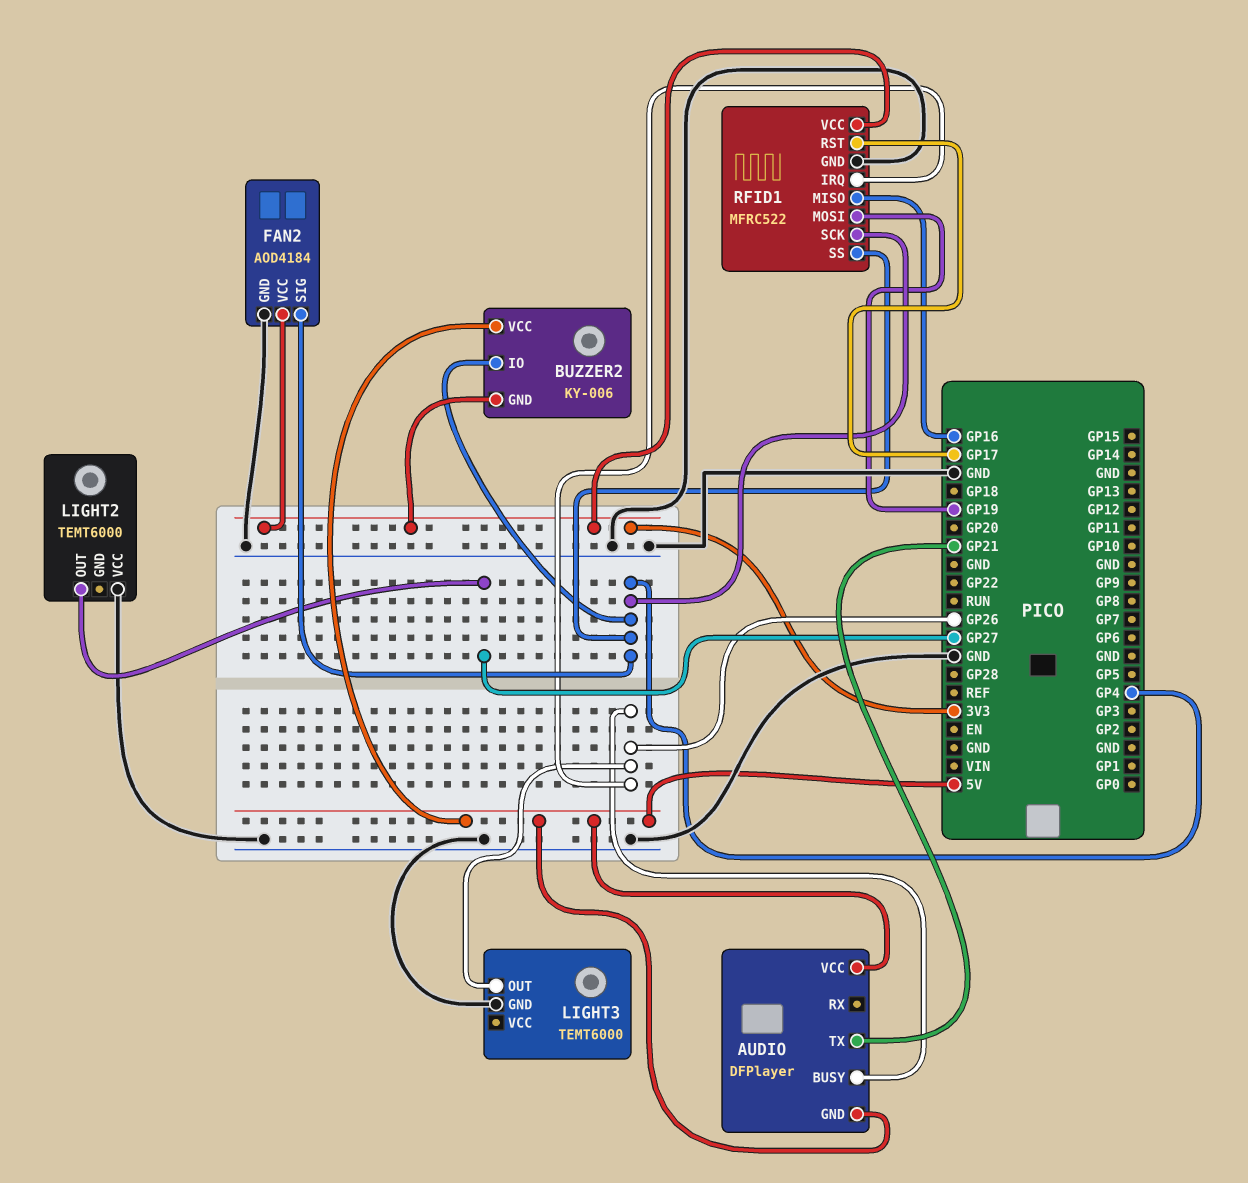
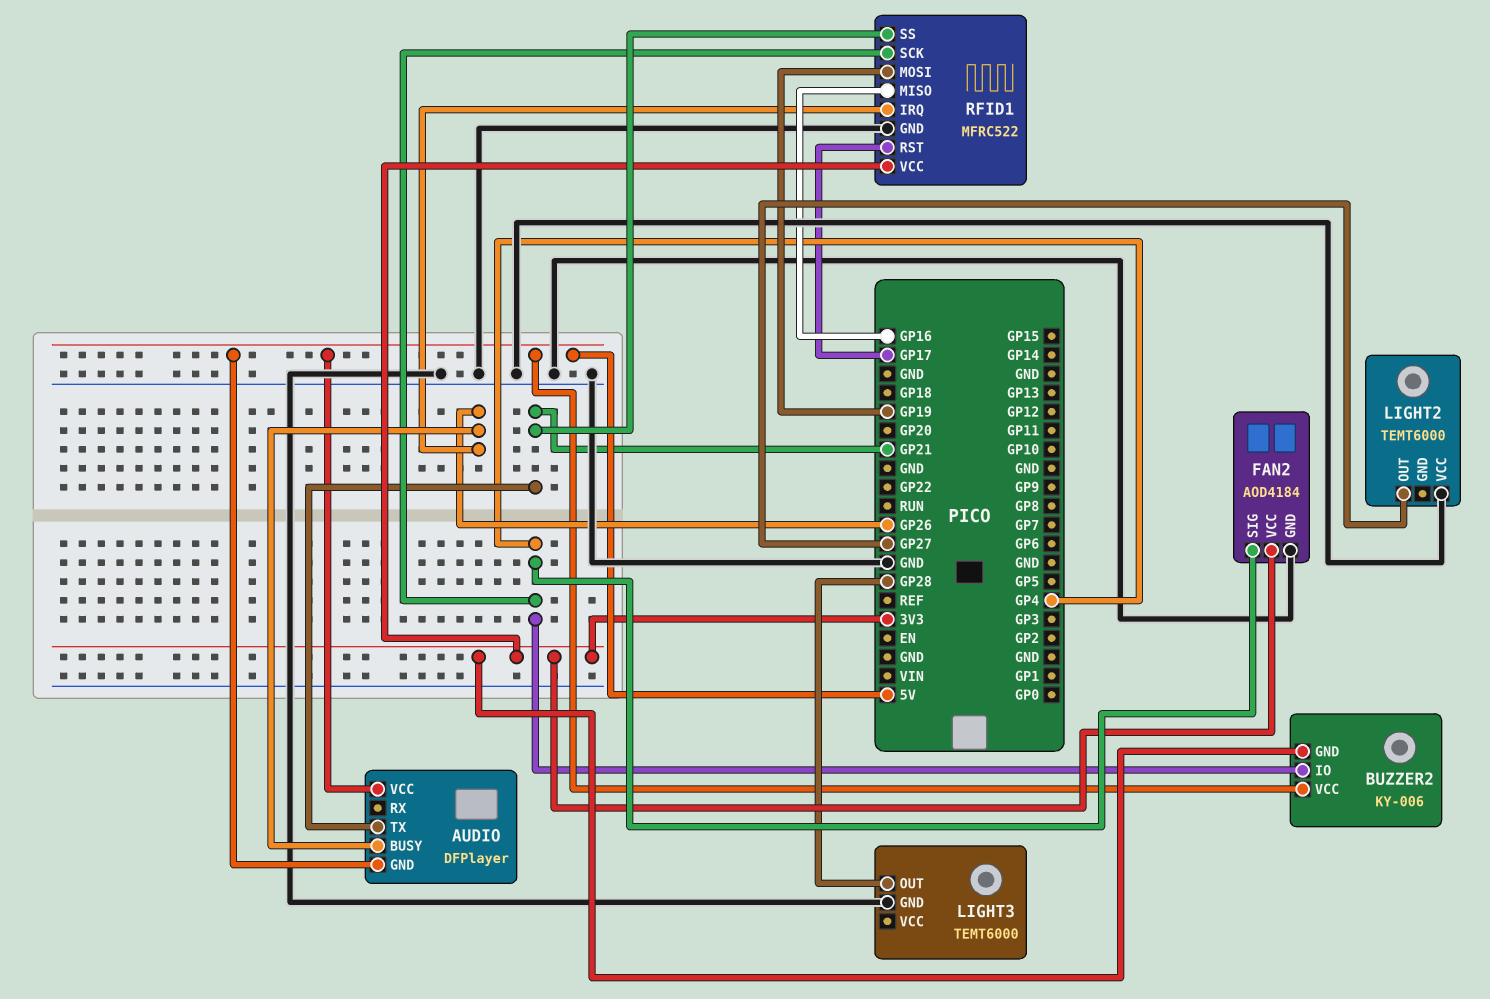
LIGHT3 pin OUT: GP26 -> GP28
RFID1 pin SS: GP4 -> GP21

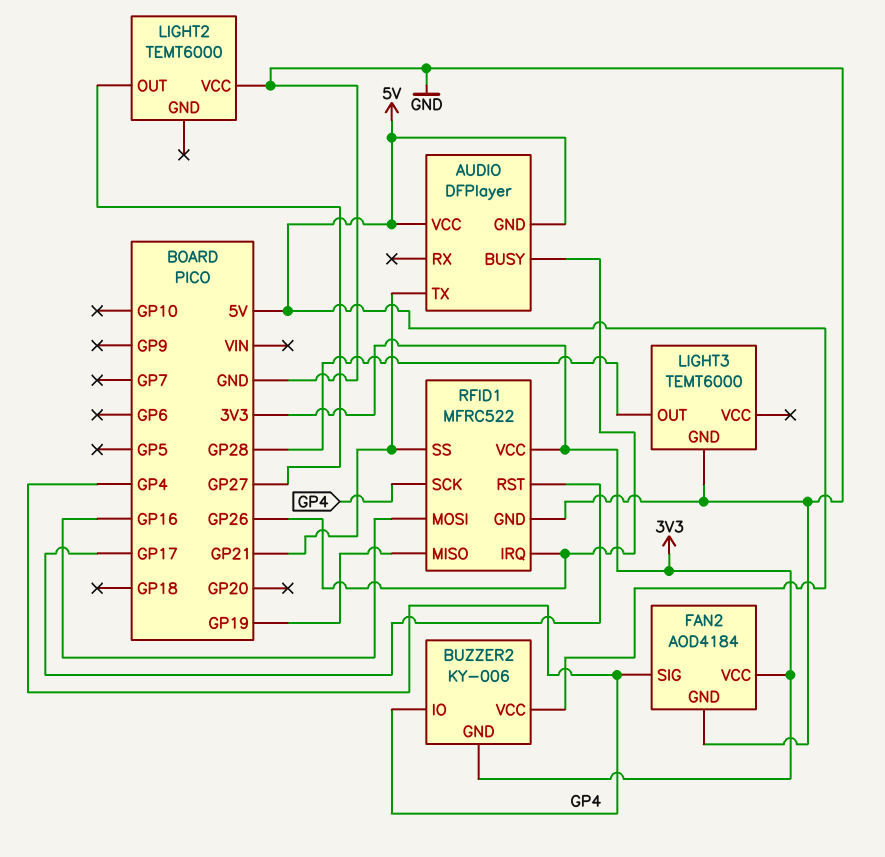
RFID1 pin MISO: GP16 -> GP19
RFID1 pin MOSI: GP19 -> GP16

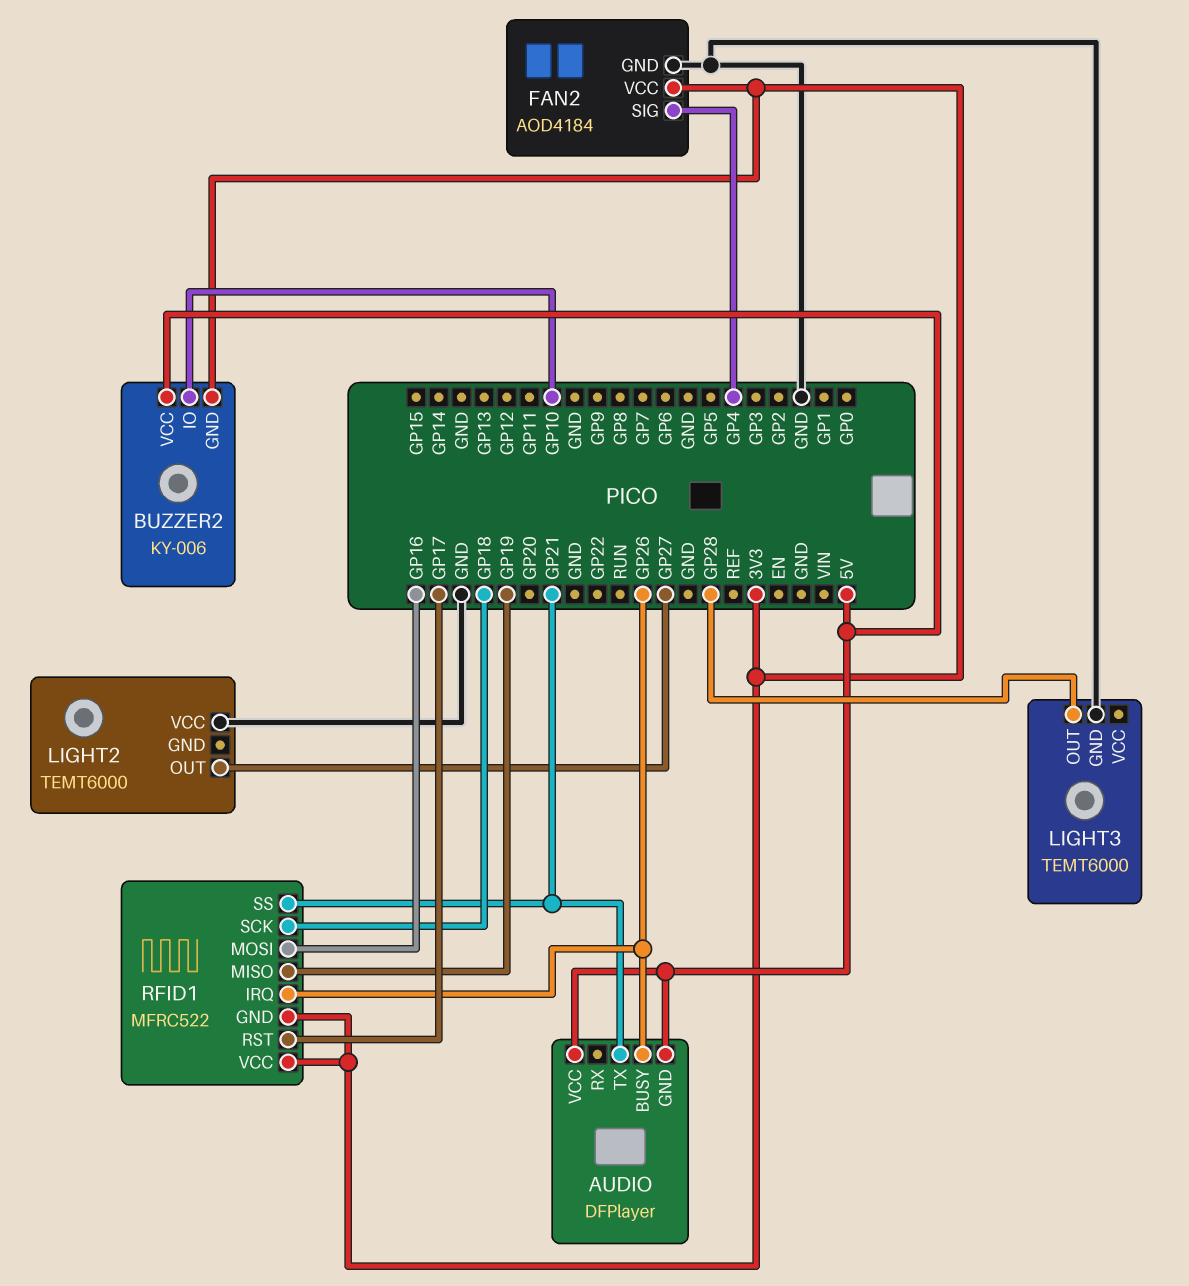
BUZZER2 pin IO: GP4 -> GP10
RFID1 pin GND: GND -> 3V3
RFID1 pin SCK: GP4 -> GP18

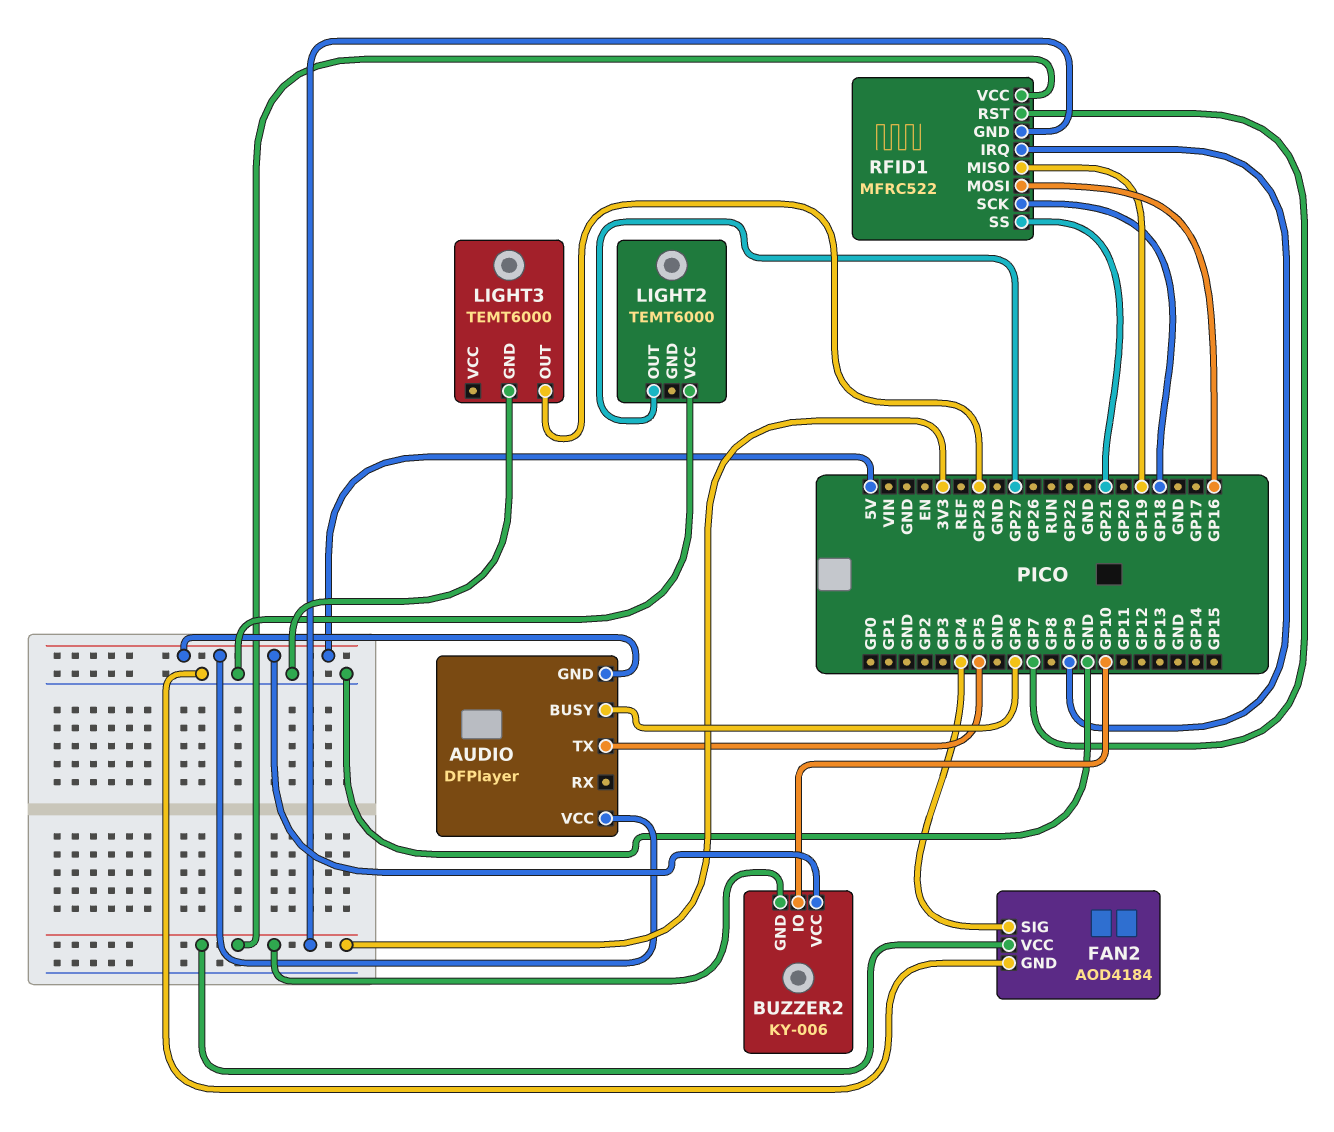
AUDIO pin BUSY: GP26 -> GP6
AUDIO pin TX: GP21 -> GP5
RFID1 pin IRQ: GP26 -> GP9
RFID1 pin RST: GP17 -> GP7

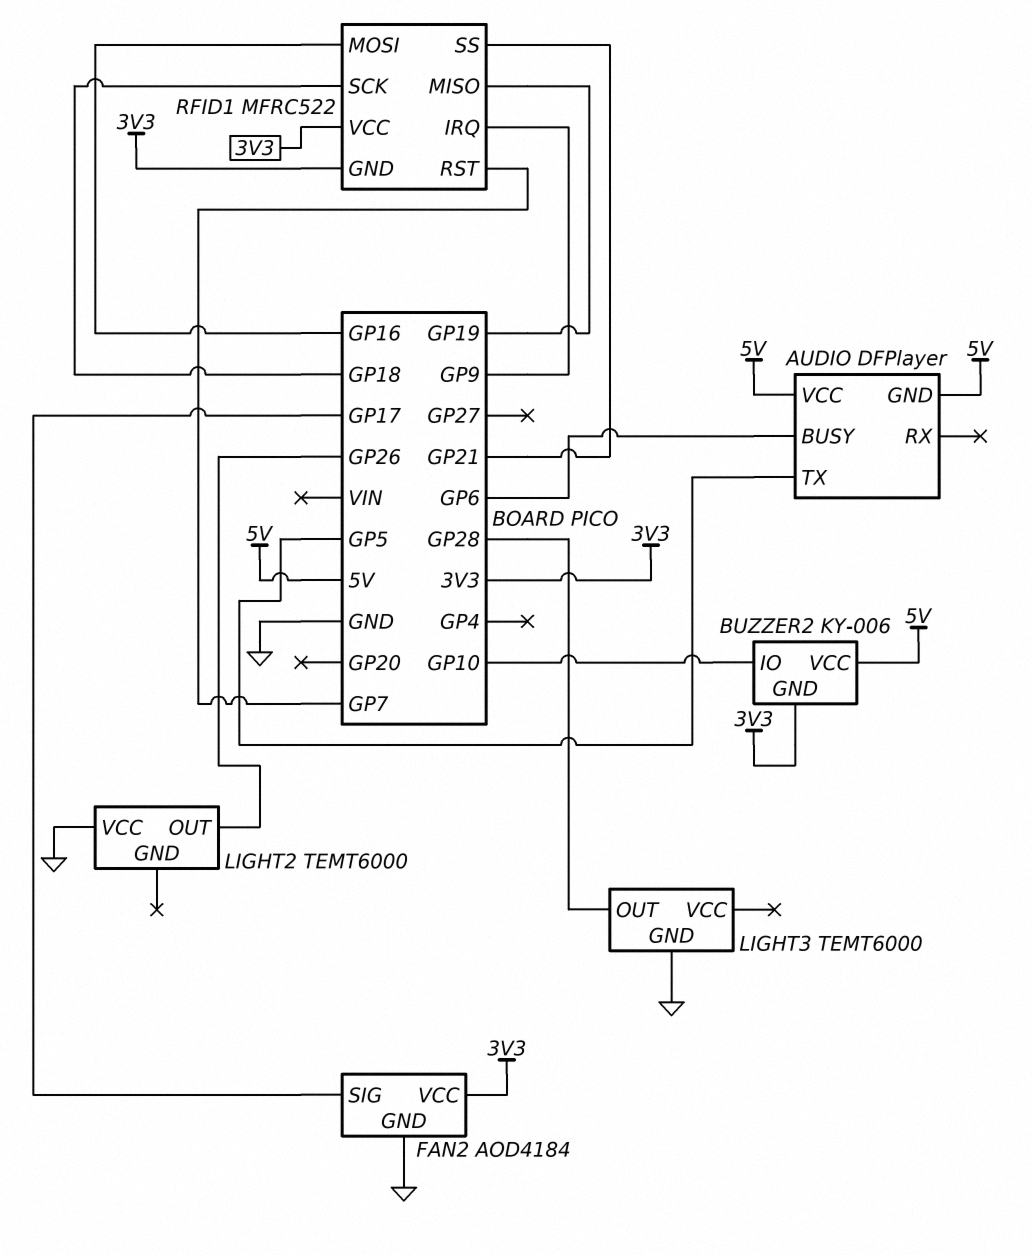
FAN2 pin SIG: GP4 -> GP17
LIGHT2 pin OUT: GP27 -> GP26

